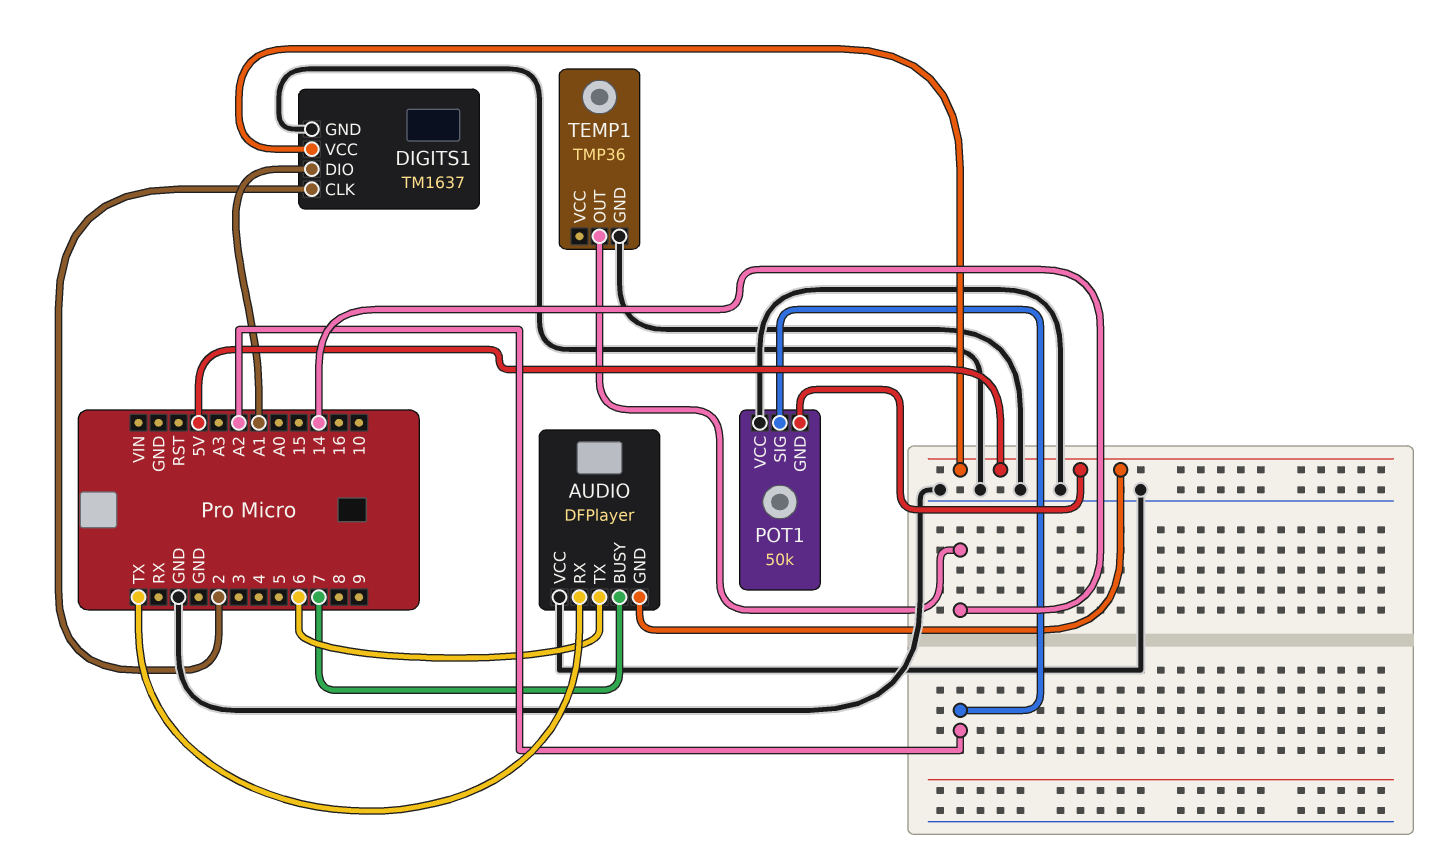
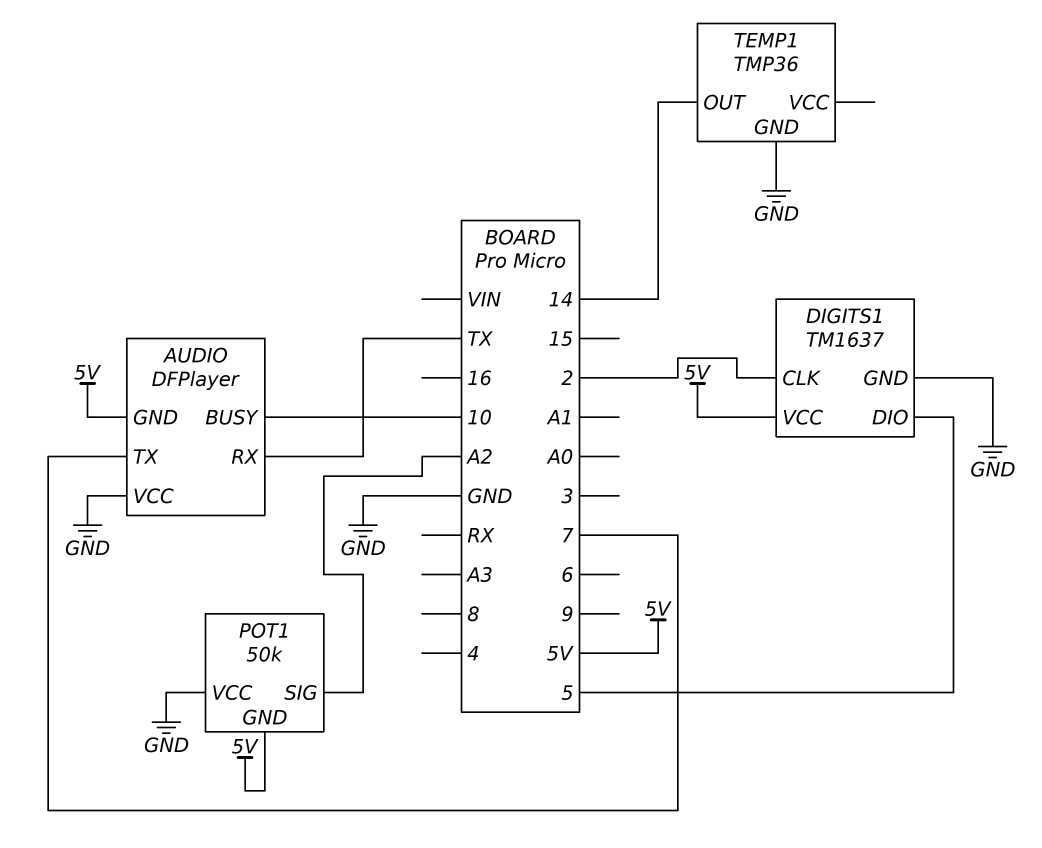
AUDIO pin BUSY: 7 -> 10
AUDIO pin TX: 6 -> 7
DIGITS1 pin DIO: A1 -> 5

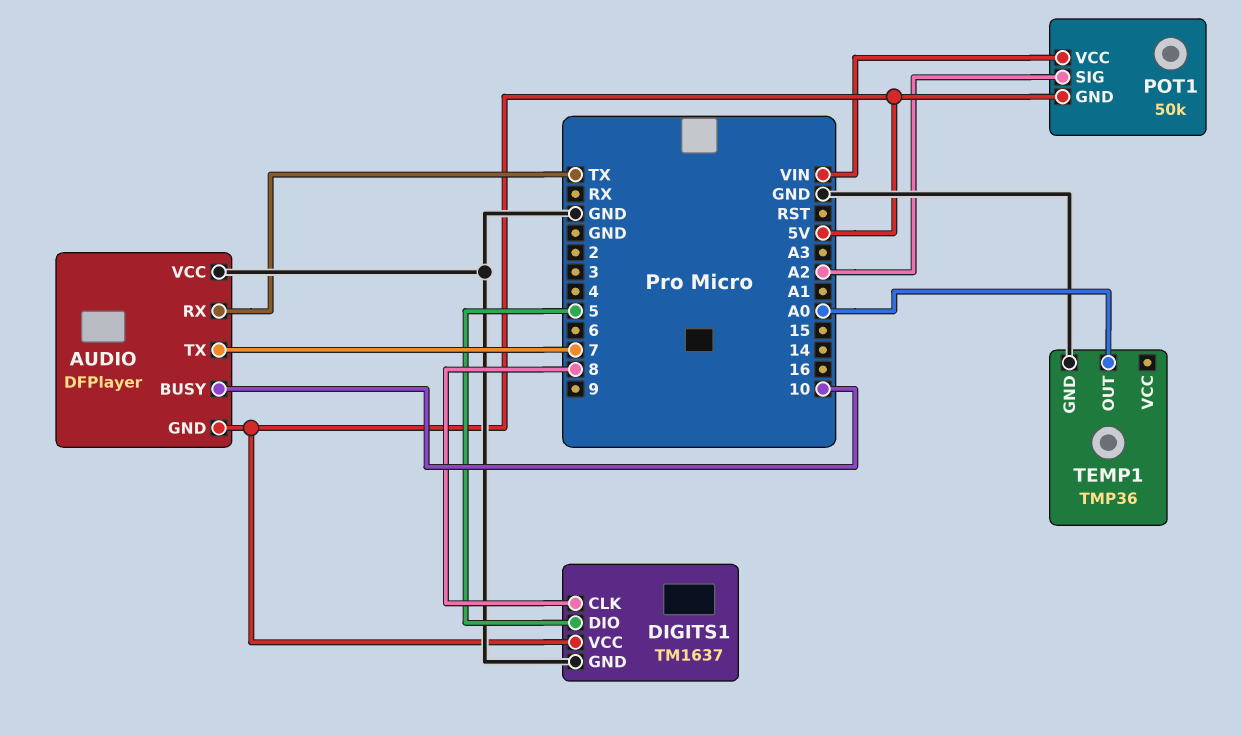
DIGITS1 pin CLK: 2 -> 8
POT1 pin VCC: GND -> VIN
TEMP1 pin OUT: 14 -> A0

